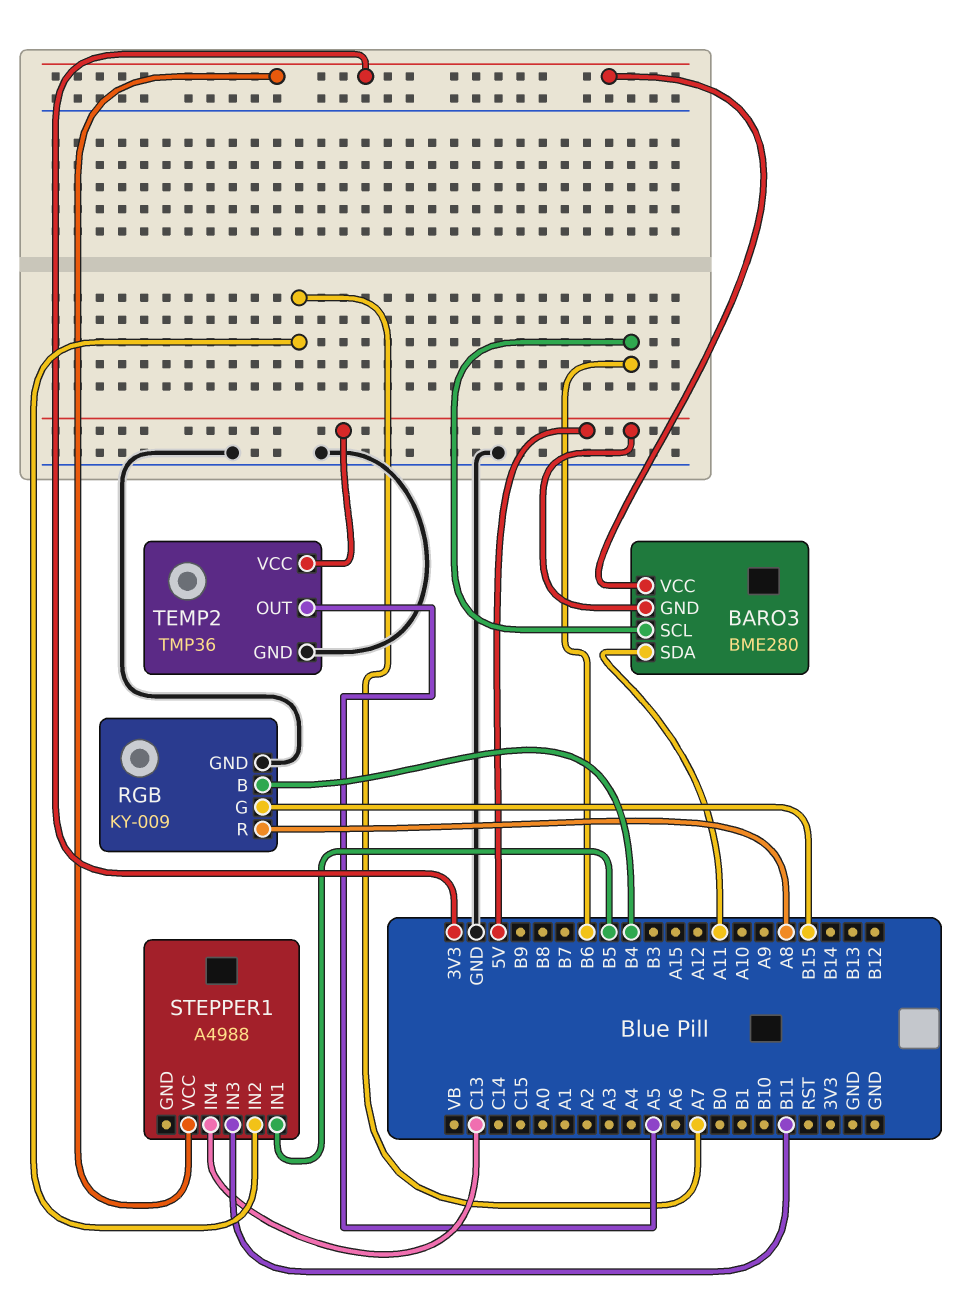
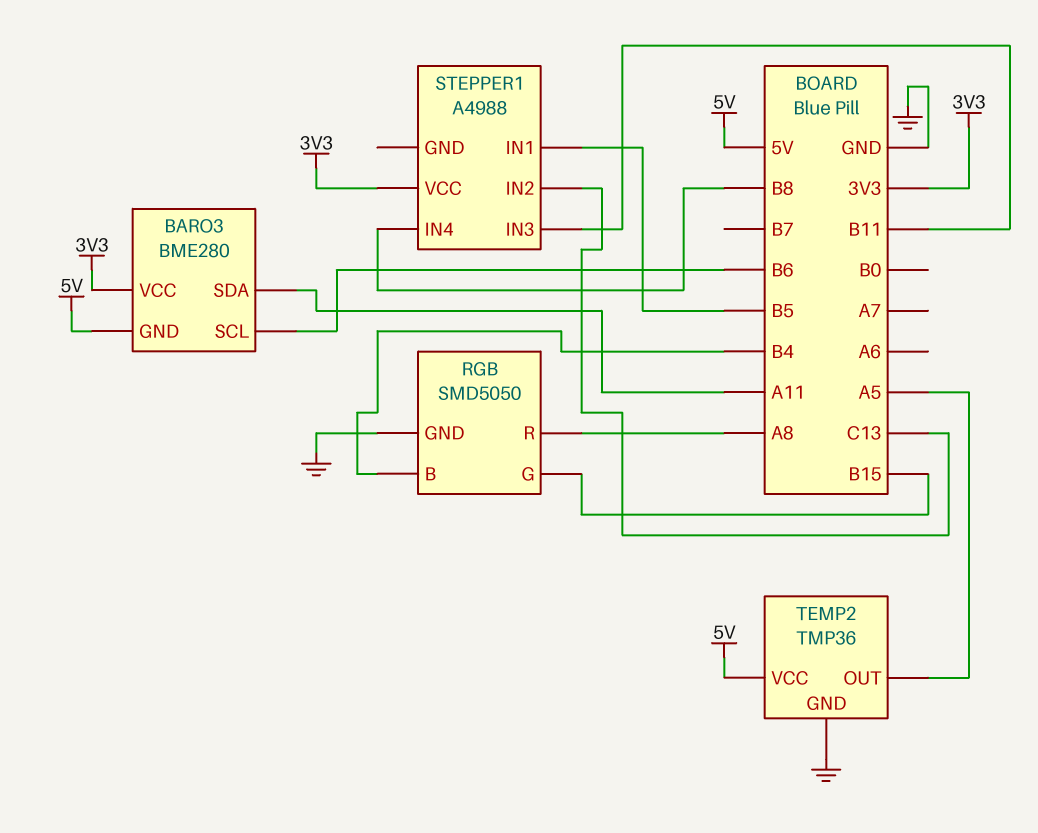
RGB: KY-009 -> SMD5050
STEPPER1 pin IN2: A7 -> C13
STEPPER1 pin IN4: C13 -> B8

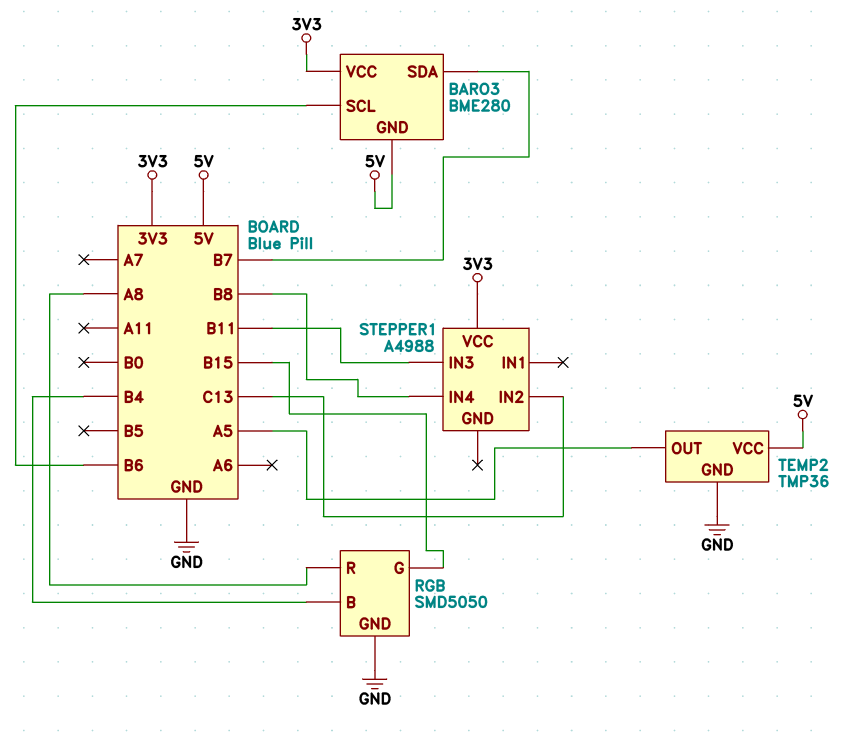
BARO3 pin SDA: A11 -> B7
STEPPER1 pin IN1: B5 -> none

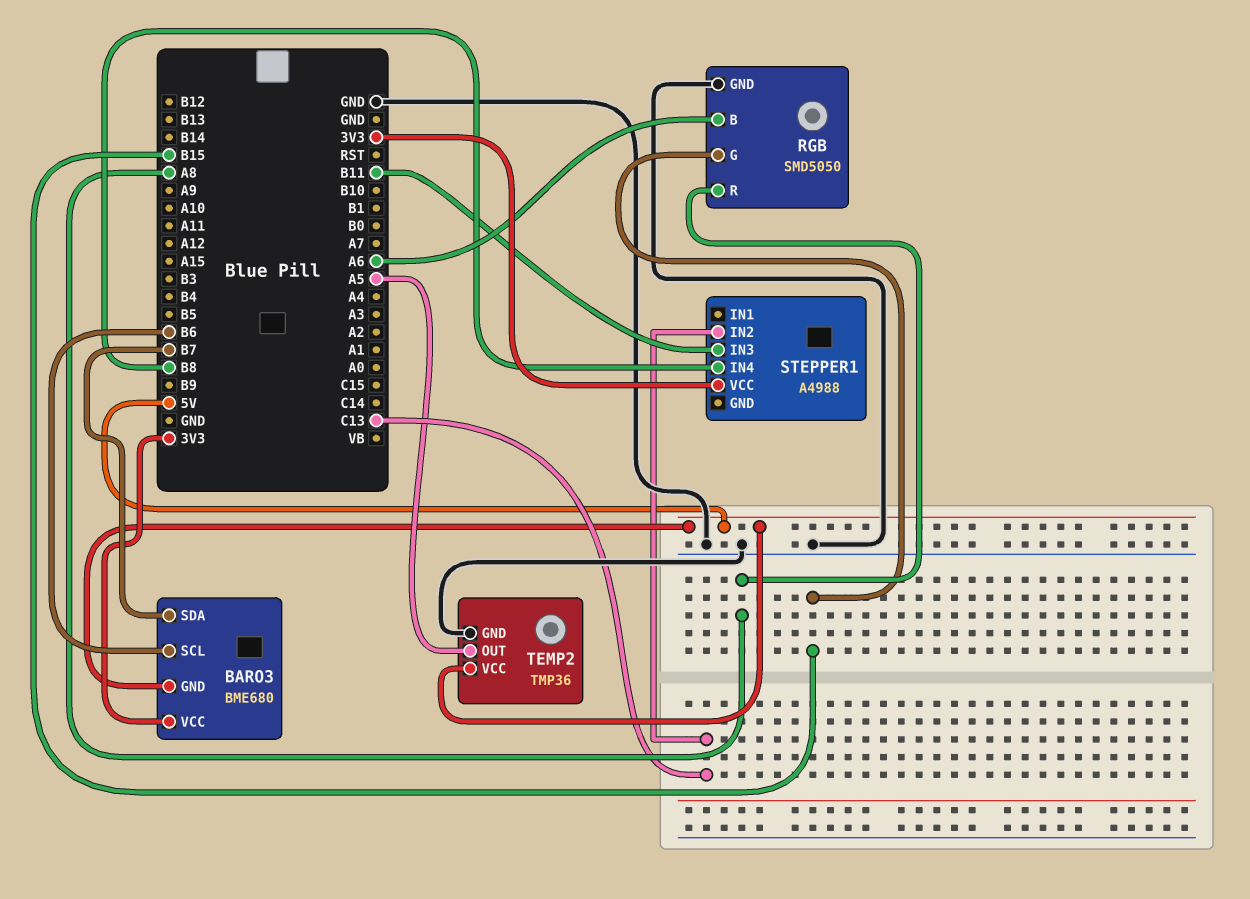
BARO3: BME280 -> BME680
RGB pin B: B4 -> A6

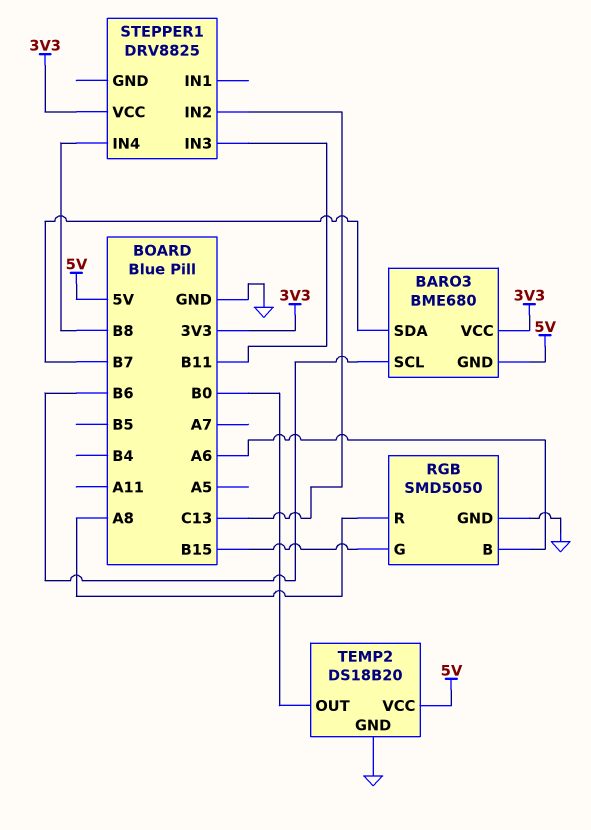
STEPPER1: A4988 -> DRV8825
TEMP2: TMP36 -> DS18B20
TEMP2 pin OUT: A5 -> B0

